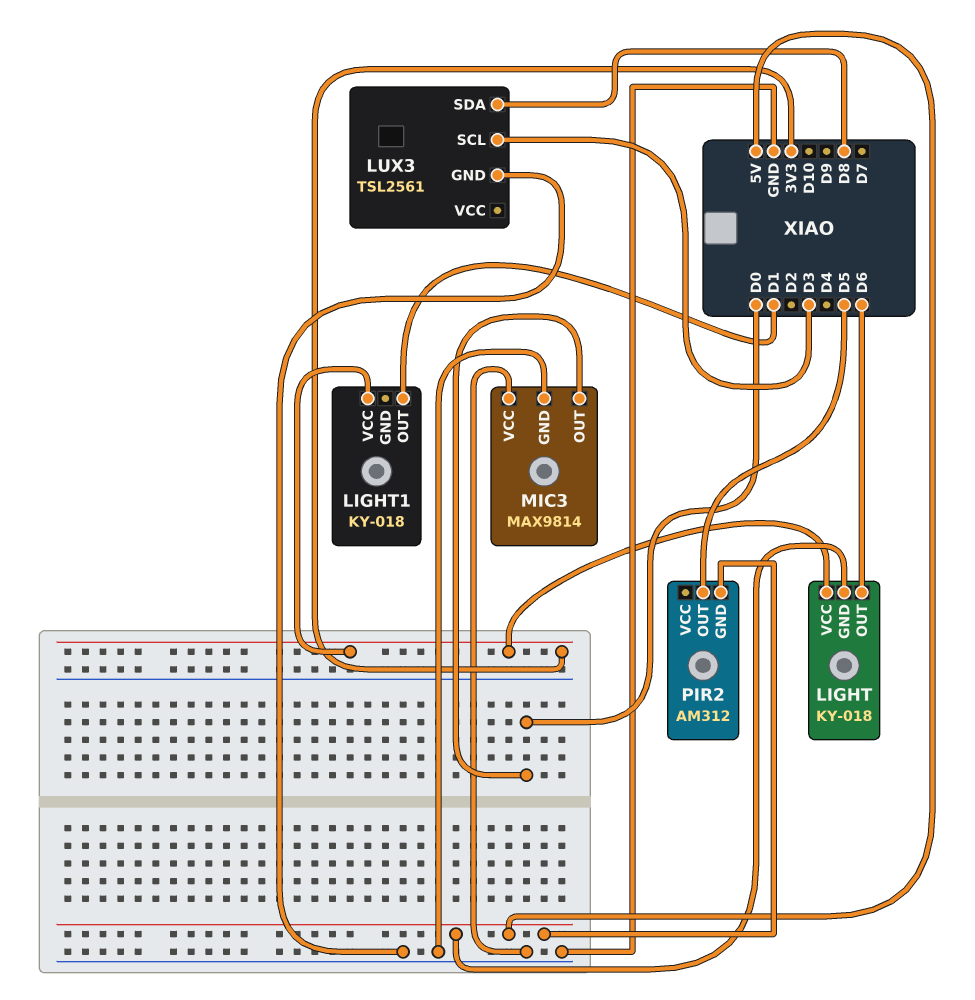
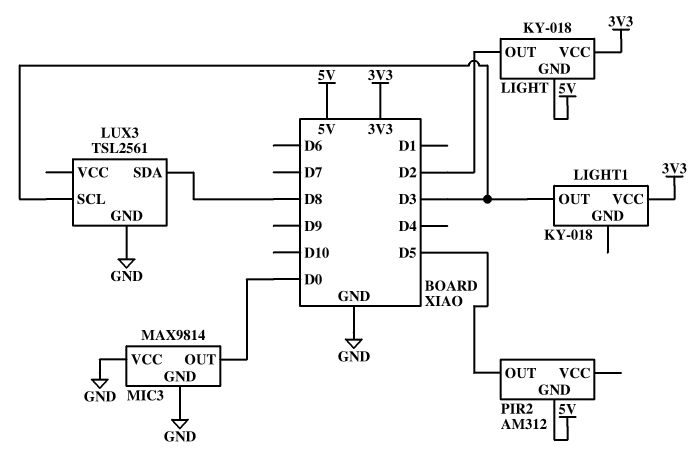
LIGHT pin OUT: D6 -> D2
LIGHT1 pin OUT: D1 -> D3

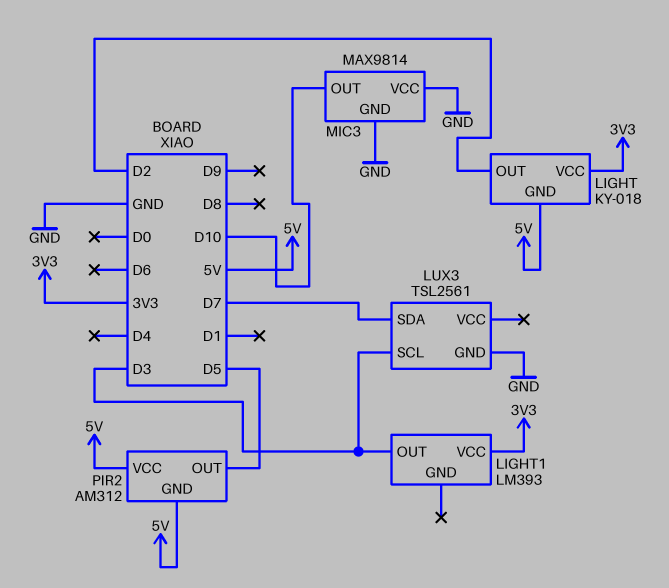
LIGHT1: KY-018 -> LM393
LUX3 pin SDA: D8 -> D7
MIC3 pin OUT: D0 -> D10
PIR2 pin VCC: none -> 5V

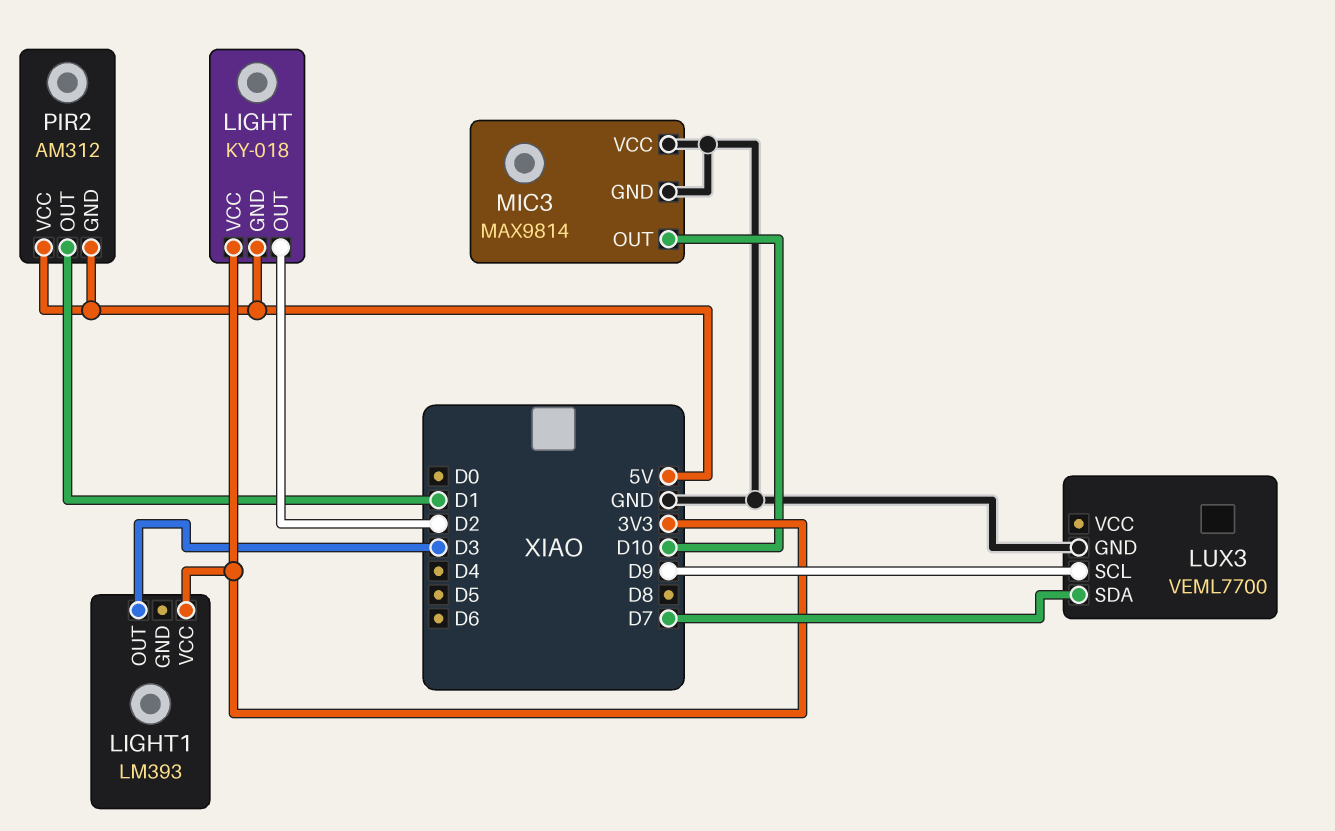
LUX3: TSL2561 -> VEML7700
LUX3 pin SCL: D3 -> D9
PIR2 pin OUT: D5 -> D1

